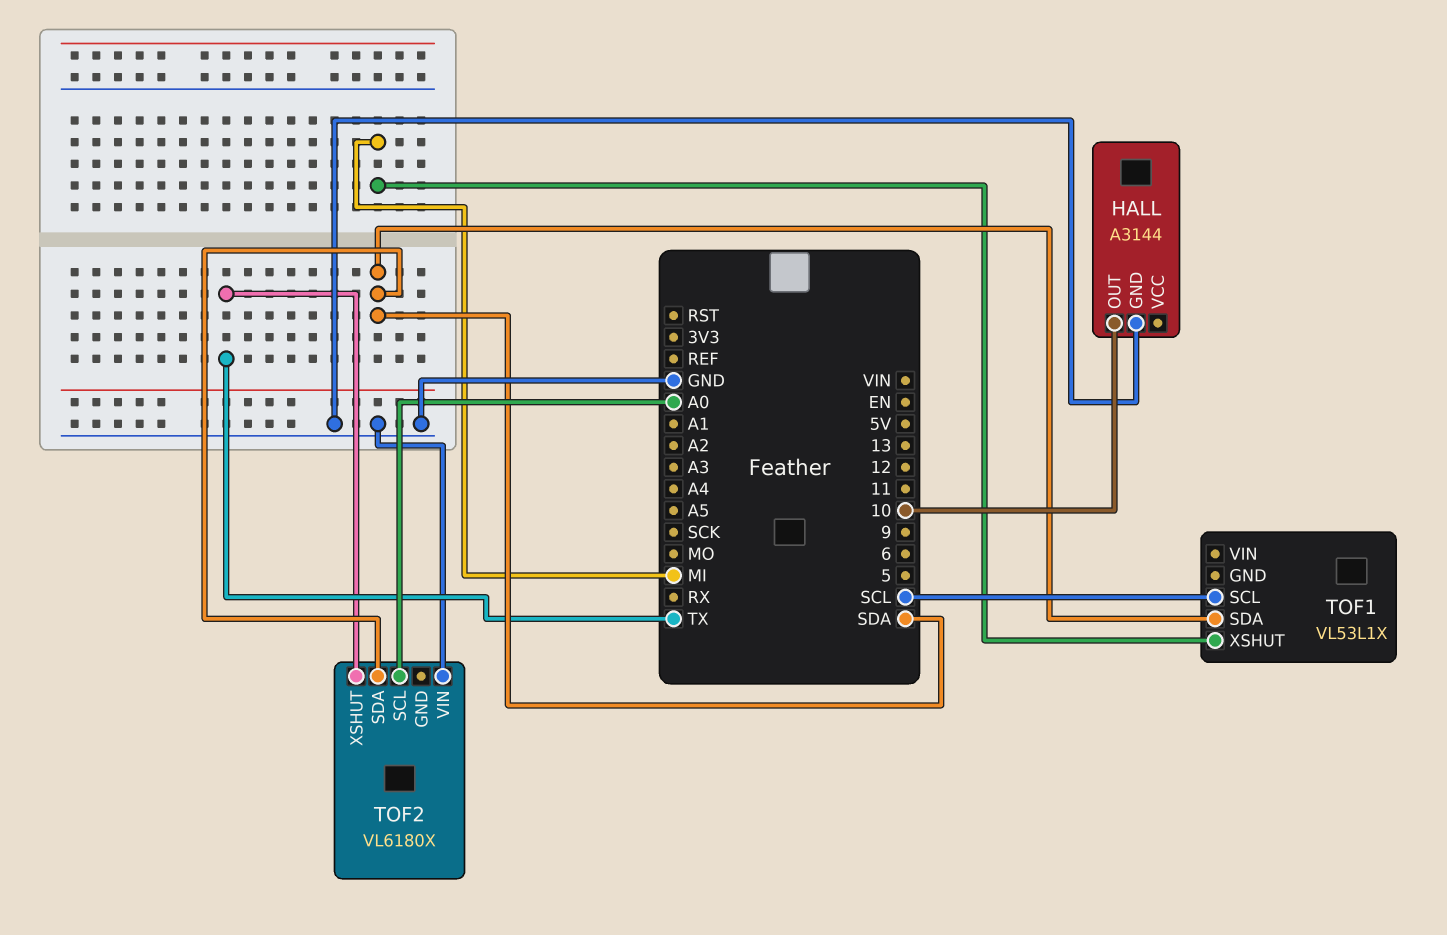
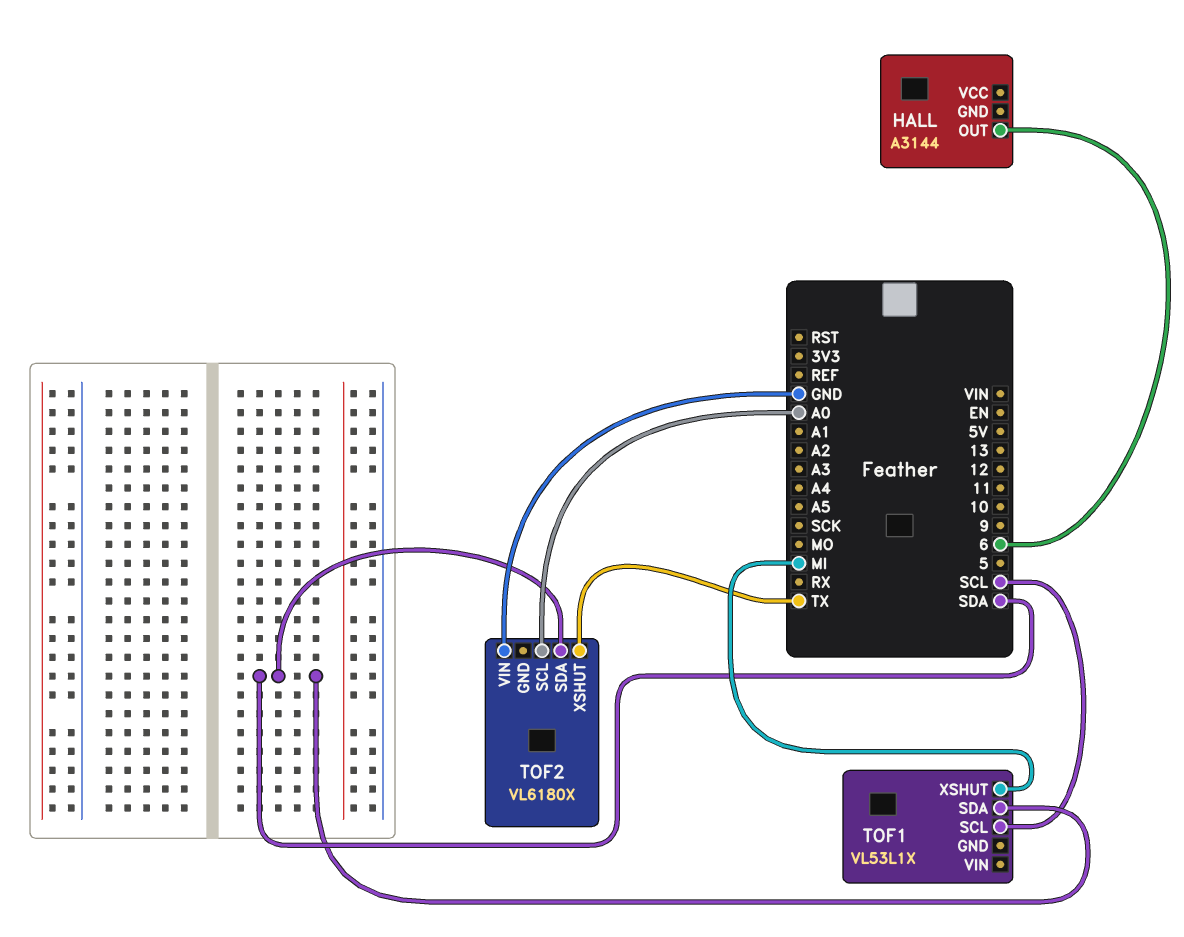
HALL pin GND: GND -> none
HALL pin OUT: 10 -> 6

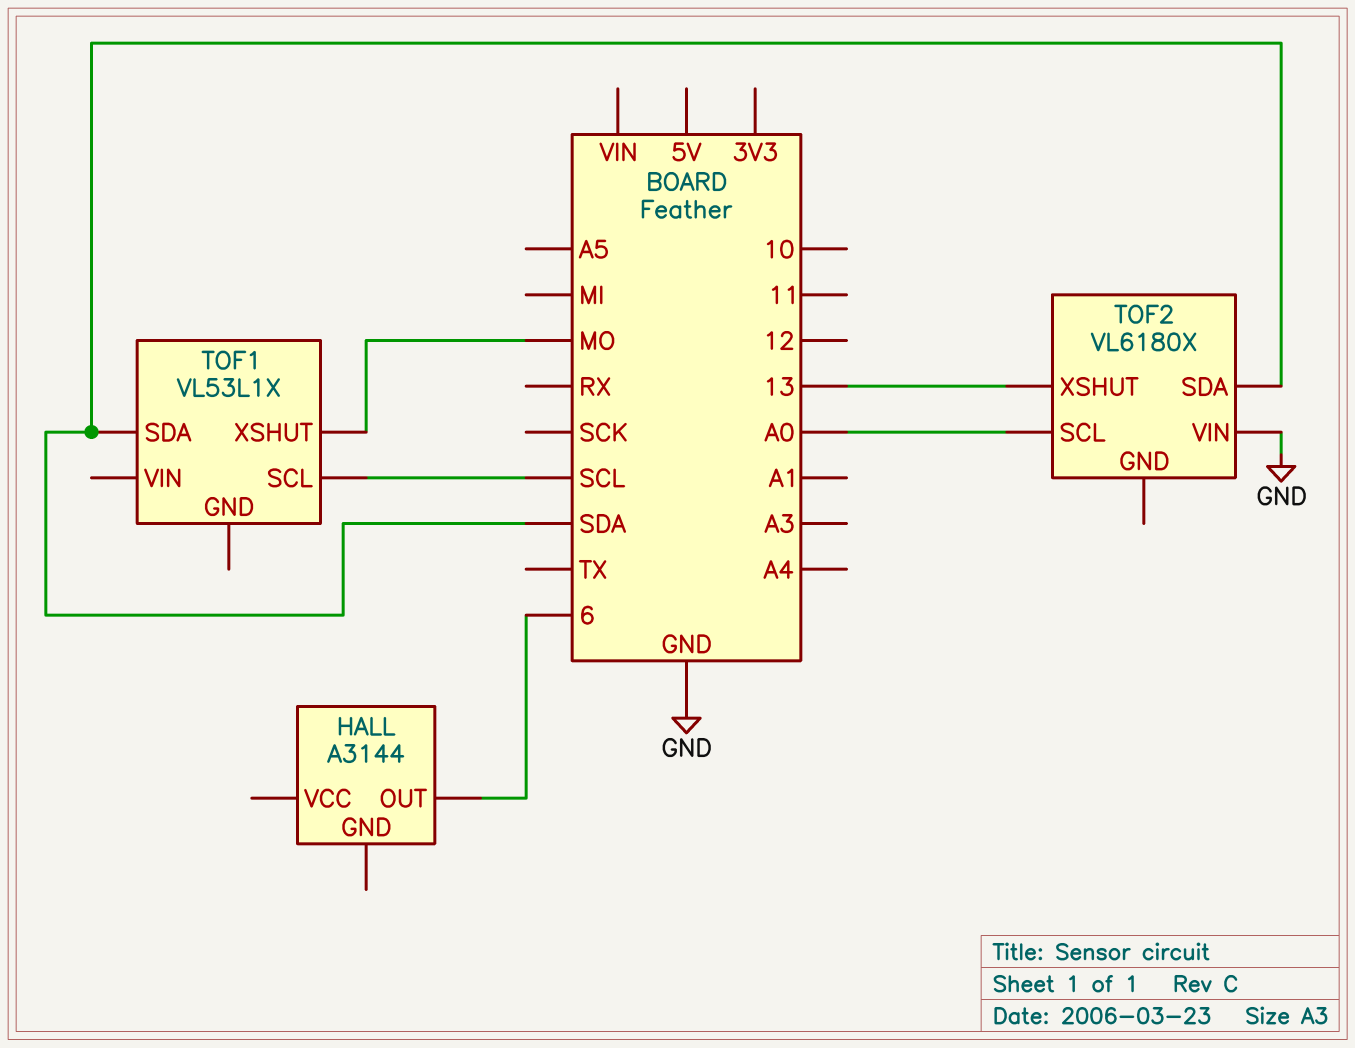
TOF1 pin XSHUT: MI -> MO
TOF2 pin XSHUT: TX -> 13

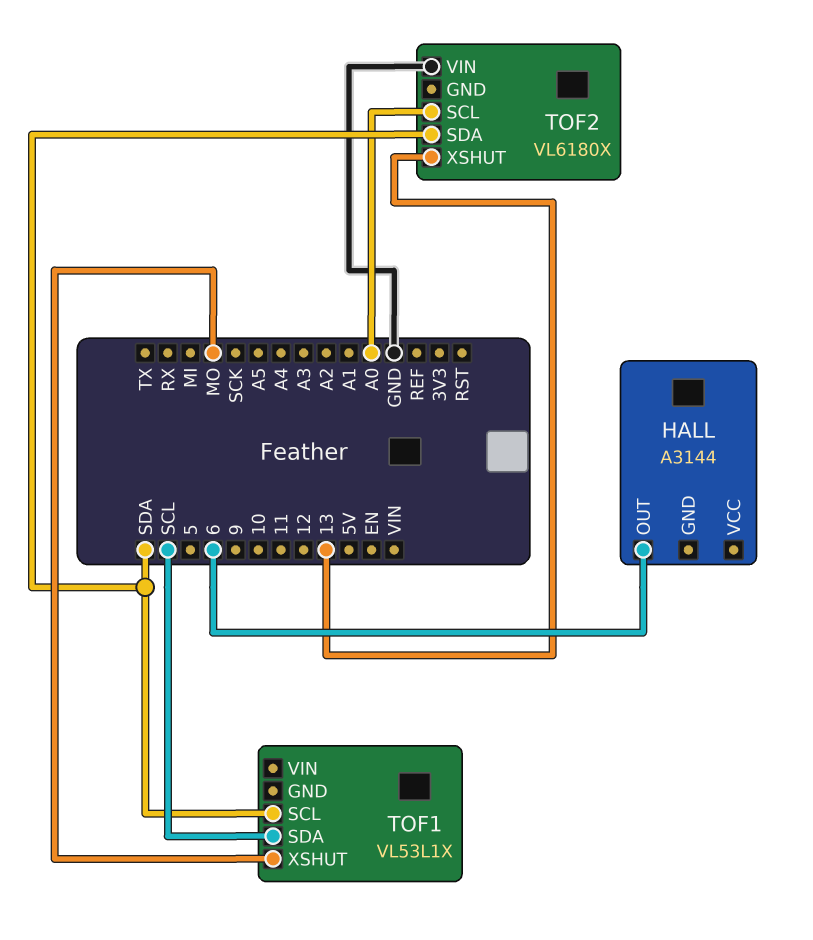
TOF1 pin SCL: SCL -> SDA
TOF1 pin SDA: SDA -> SCL

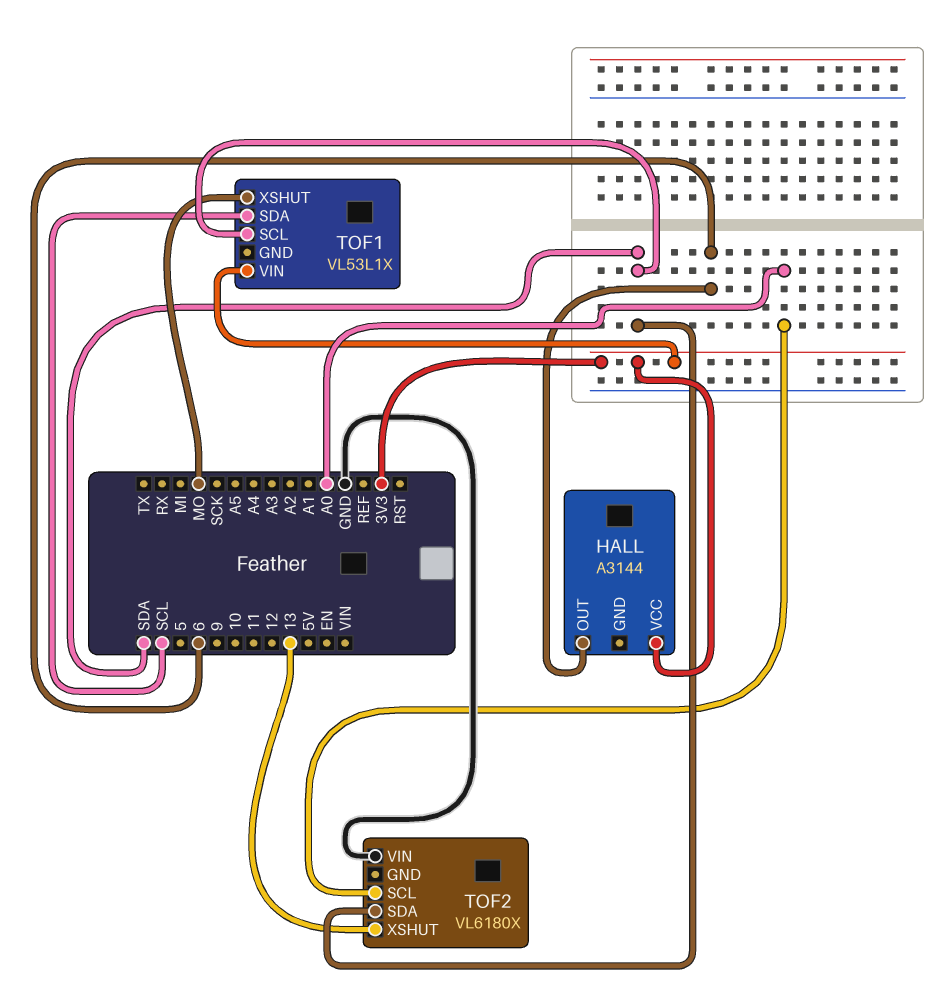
HALL pin VCC: none -> 3V3
TOF1 pin VIN: none -> 3V3

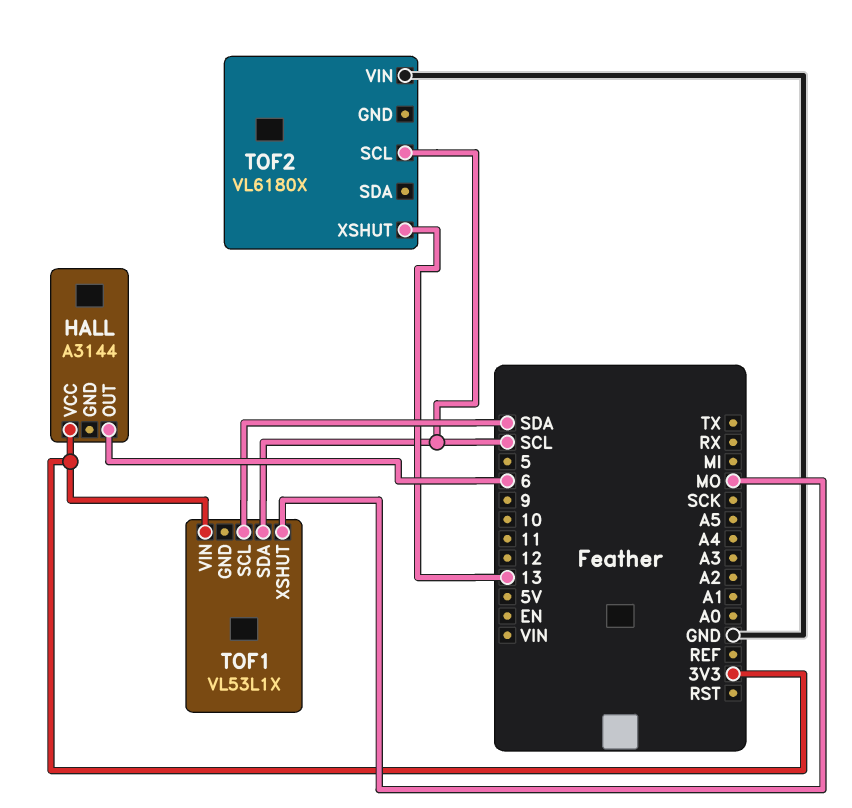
TOF2 pin SCL: A0 -> SCL
TOF2 pin SDA: SDA -> none

